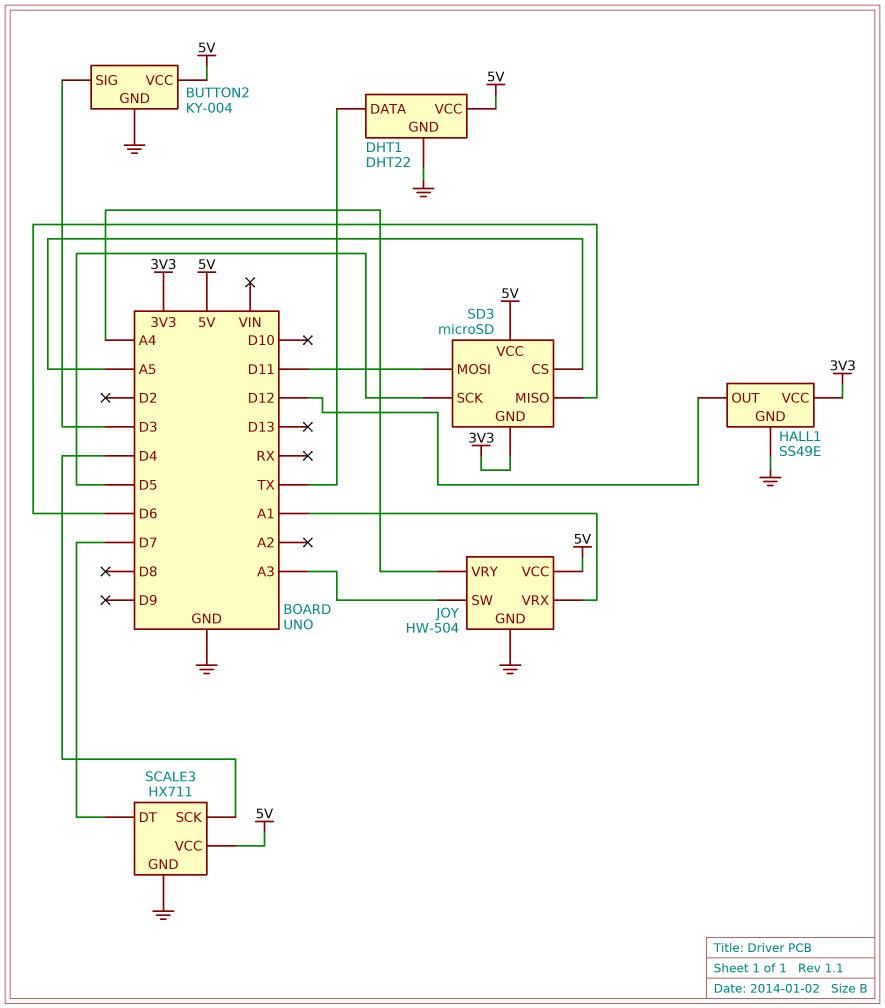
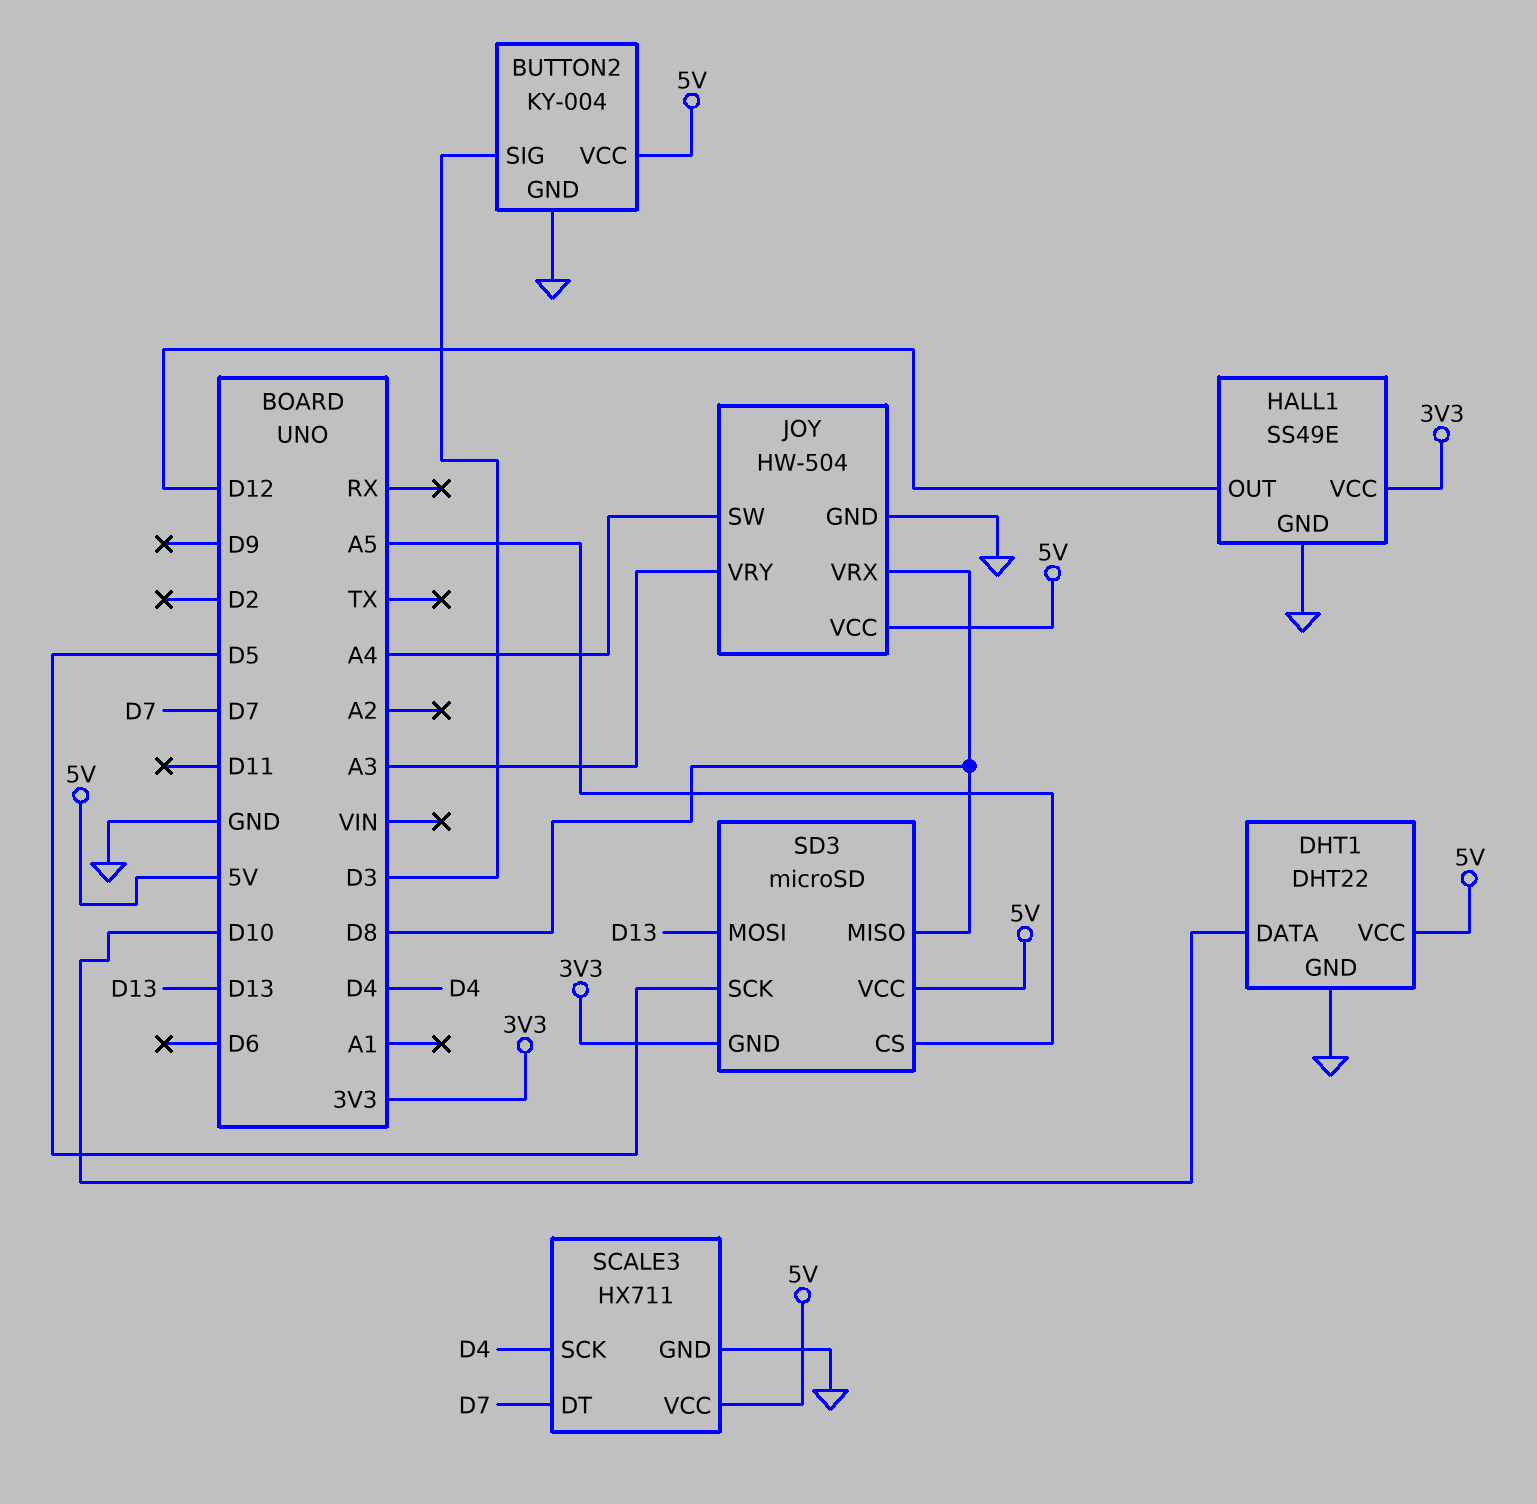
DHT1 pin DATA: TX -> D10
JOY pin SW: A3 -> A4
JOY pin VRX: A1 -> D8
JOY pin VRY: A4 -> A3
SD3 pin MISO: D6 -> D8
SD3 pin MOSI: D11 -> D13

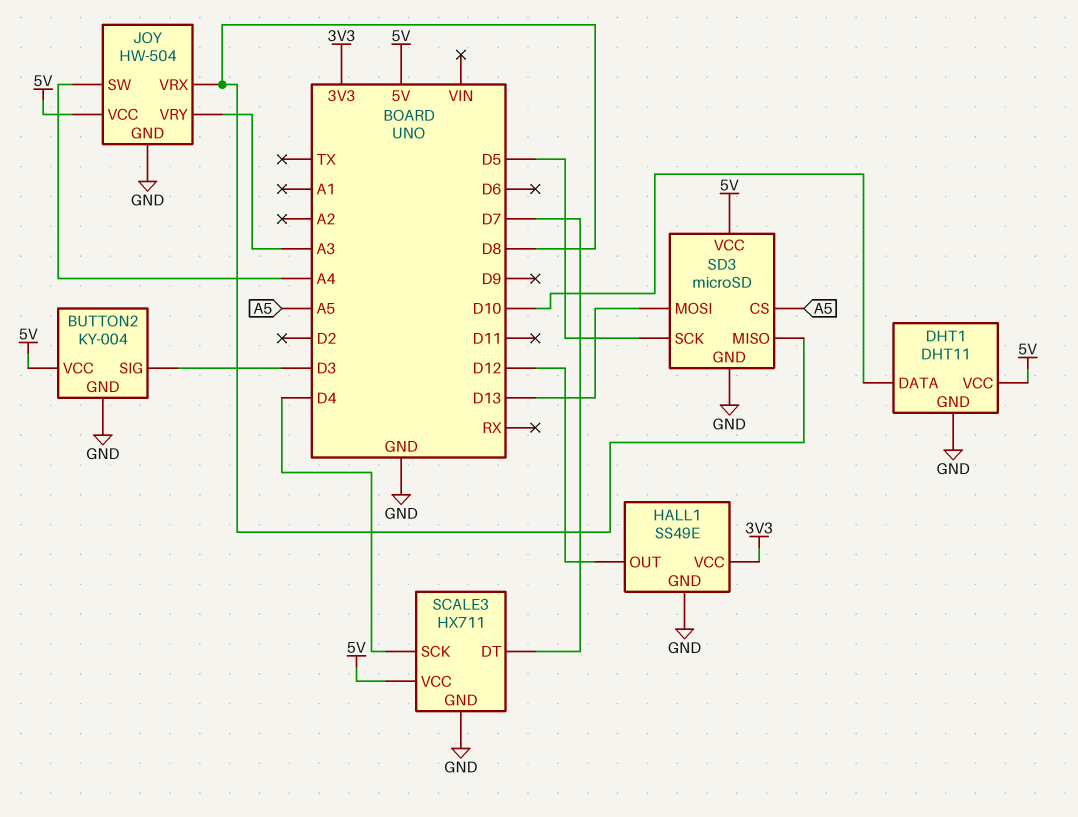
DHT1: DHT22 -> DHT11
SD3 pin GND: 3V3 -> GND

